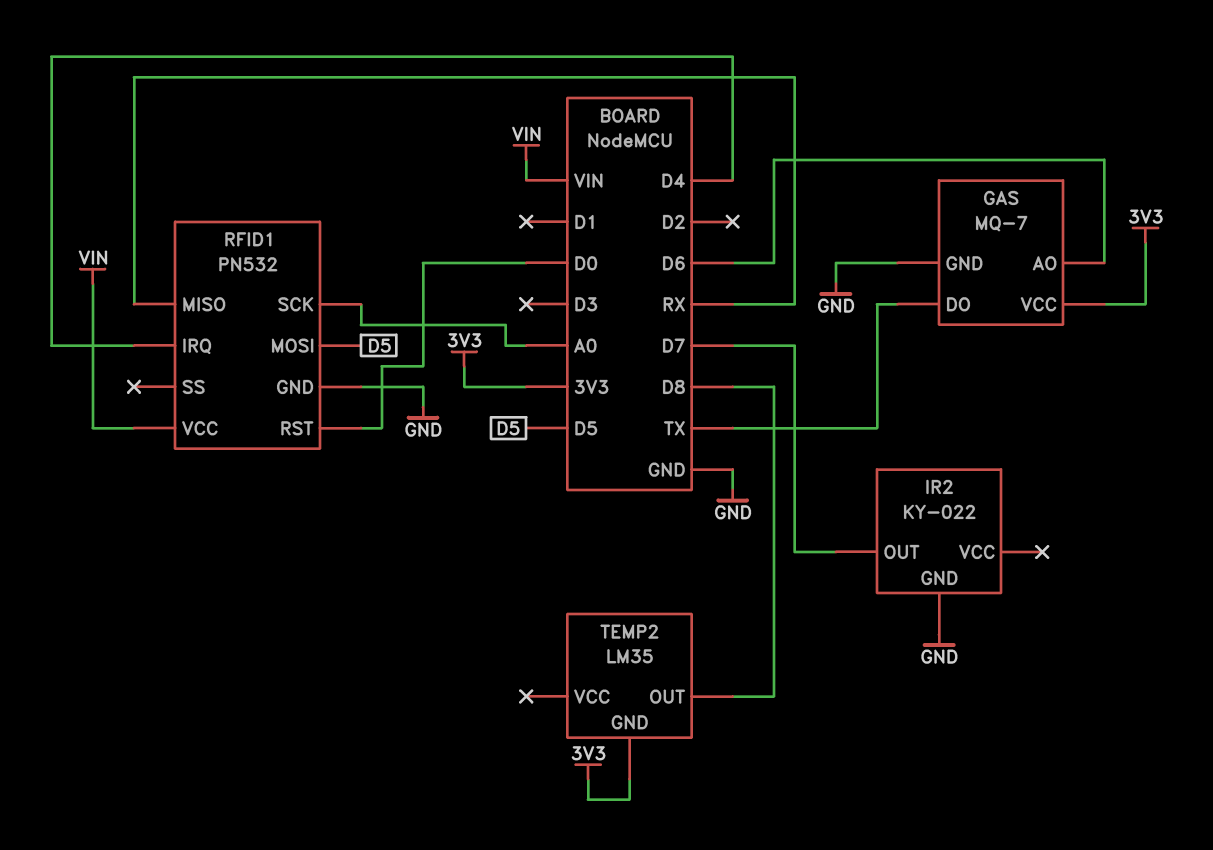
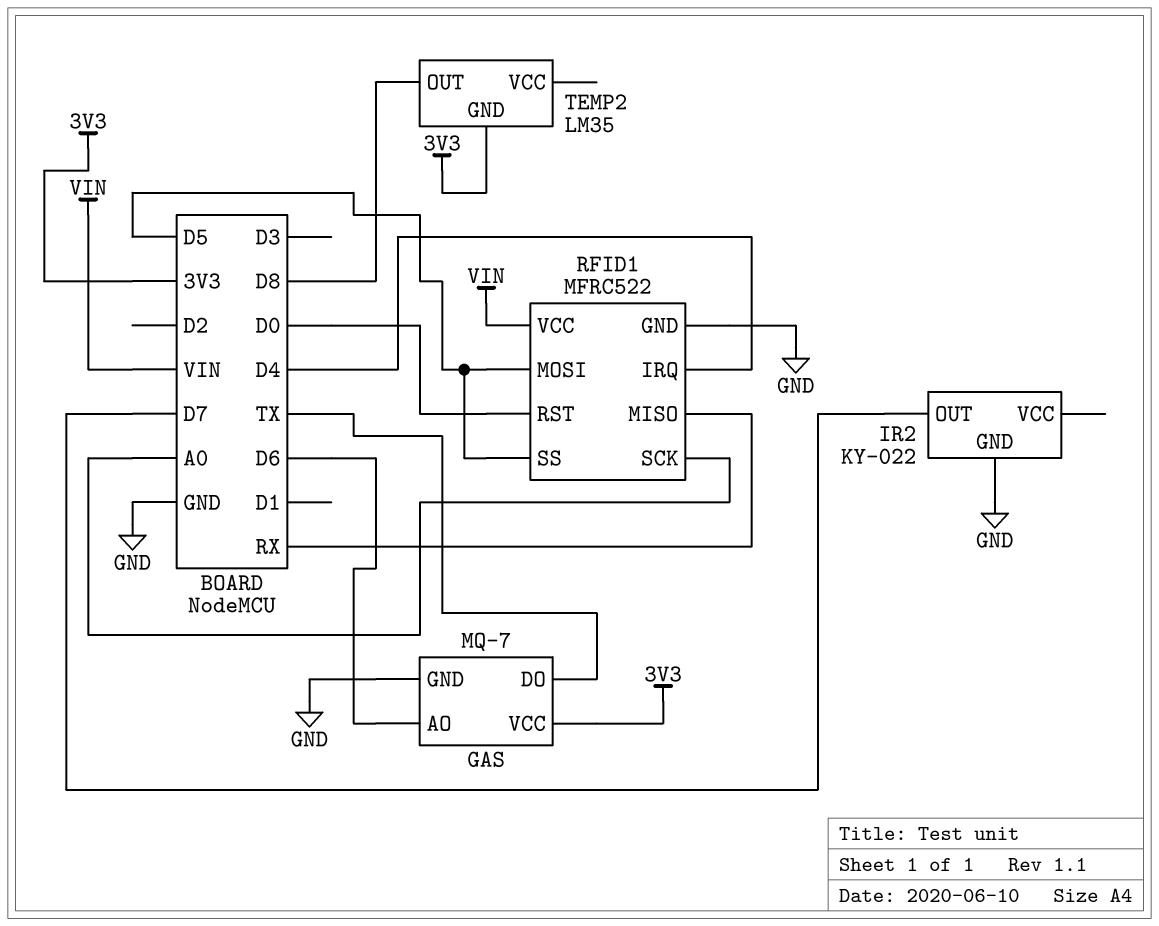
RFID1: PN532 -> MFRC522
RFID1 pin SS: none -> D5

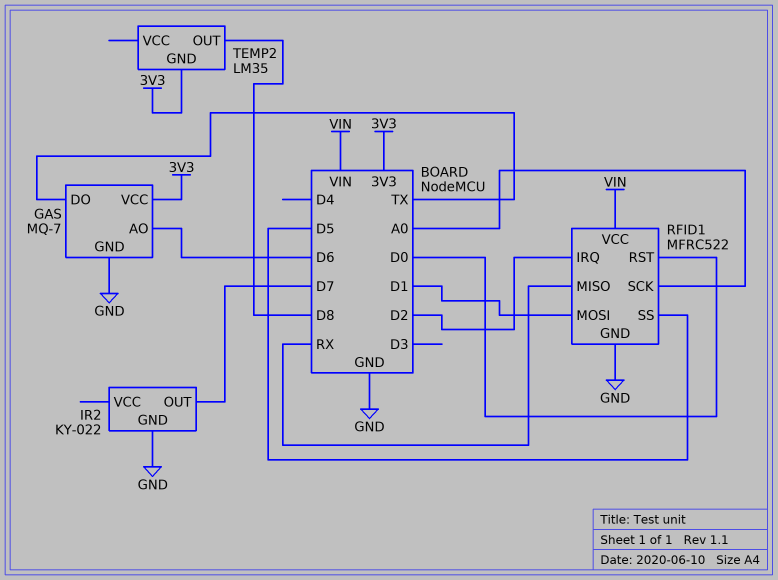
RFID1 pin IRQ: D4 -> D2
RFID1 pin MOSI: D5 -> D1

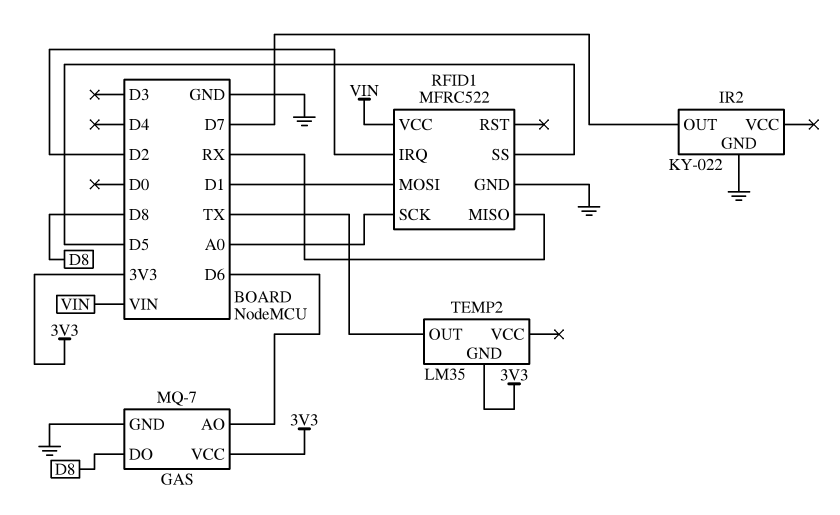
GAS pin DO: TX -> D8
RFID1 pin RST: D0 -> none
TEMP2 pin OUT: D8 -> TX

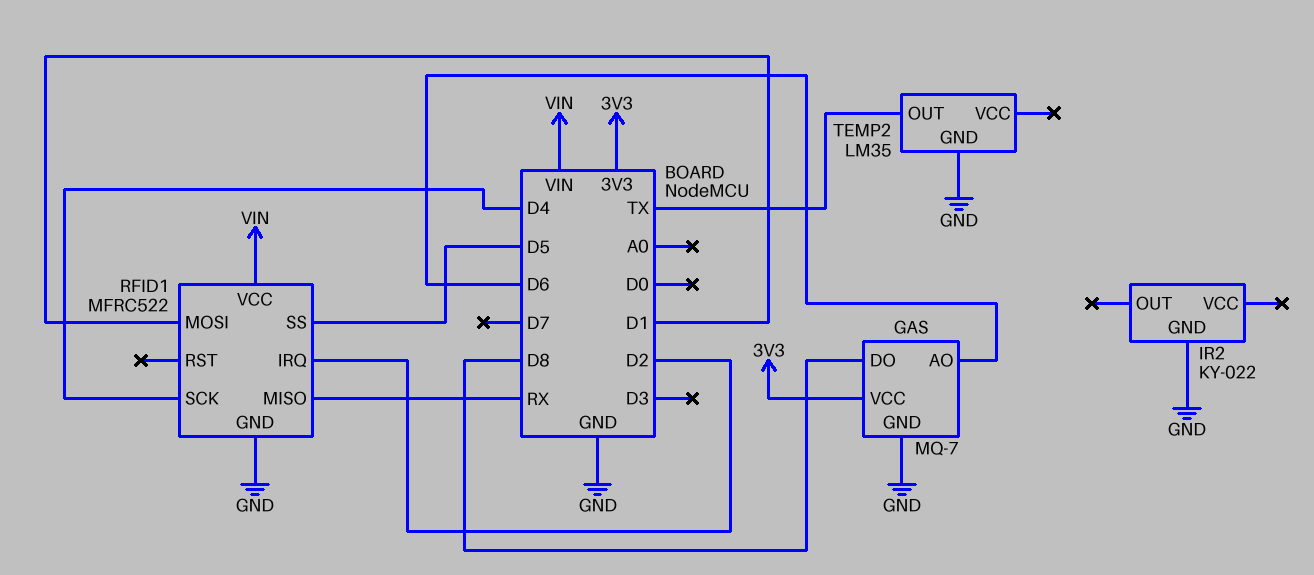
IR2 pin OUT: D7 -> none
RFID1 pin SCK: A0 -> D4
TEMP2 pin GND: 3V3 -> GND

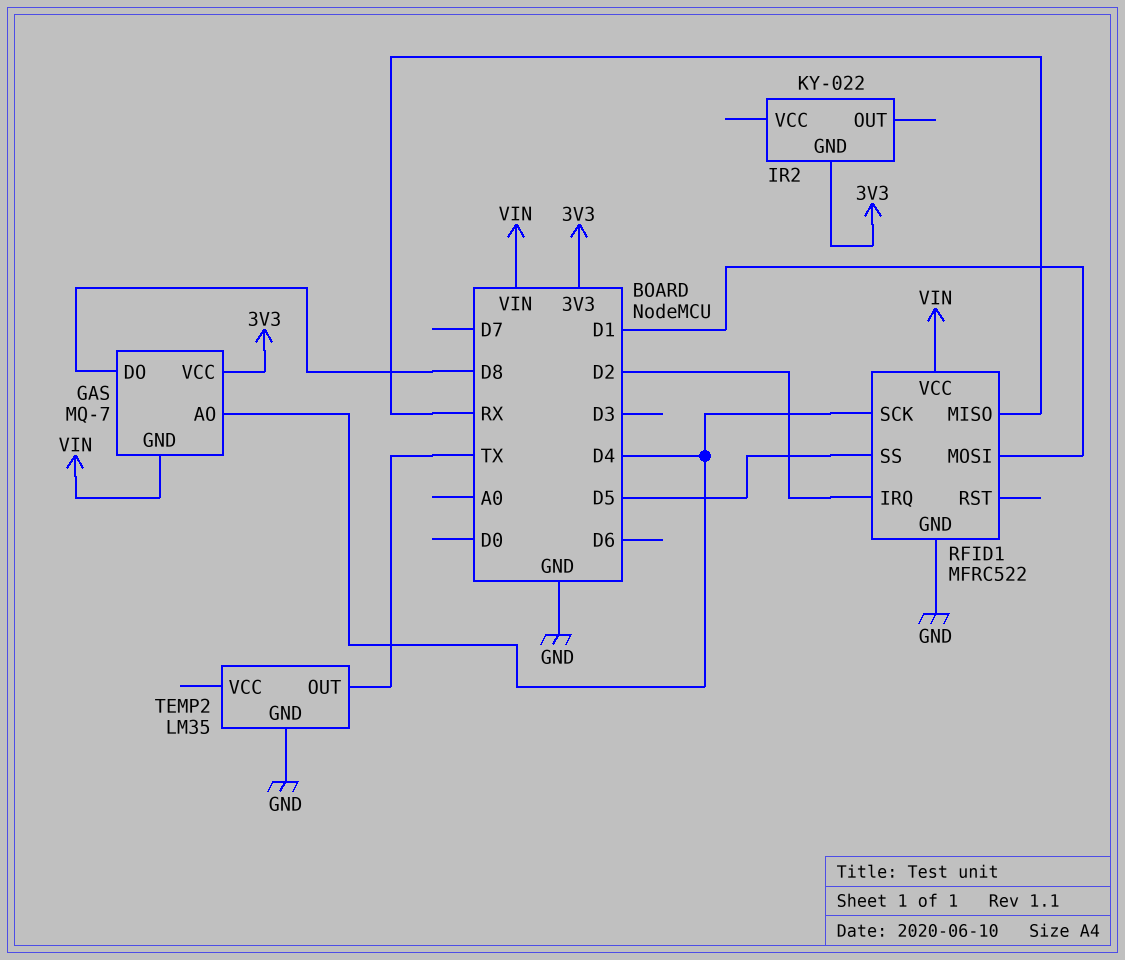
GAS pin AO: D6 -> D4
GAS pin GND: GND -> VIN
IR2 pin GND: GND -> 3V3

